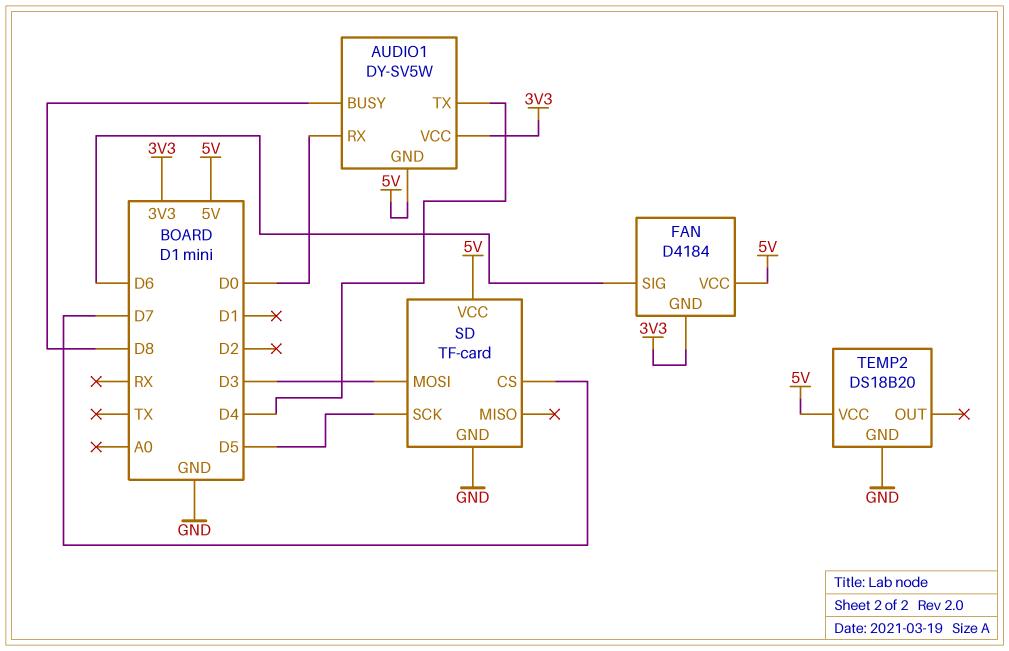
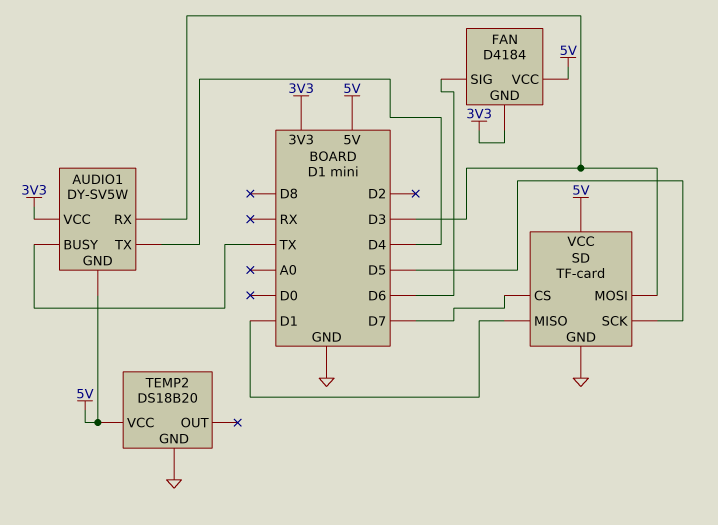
AUDIO1 pin BUSY: D8 -> TX
AUDIO1 pin RX: D0 -> D3
SD pin MISO: none -> D1

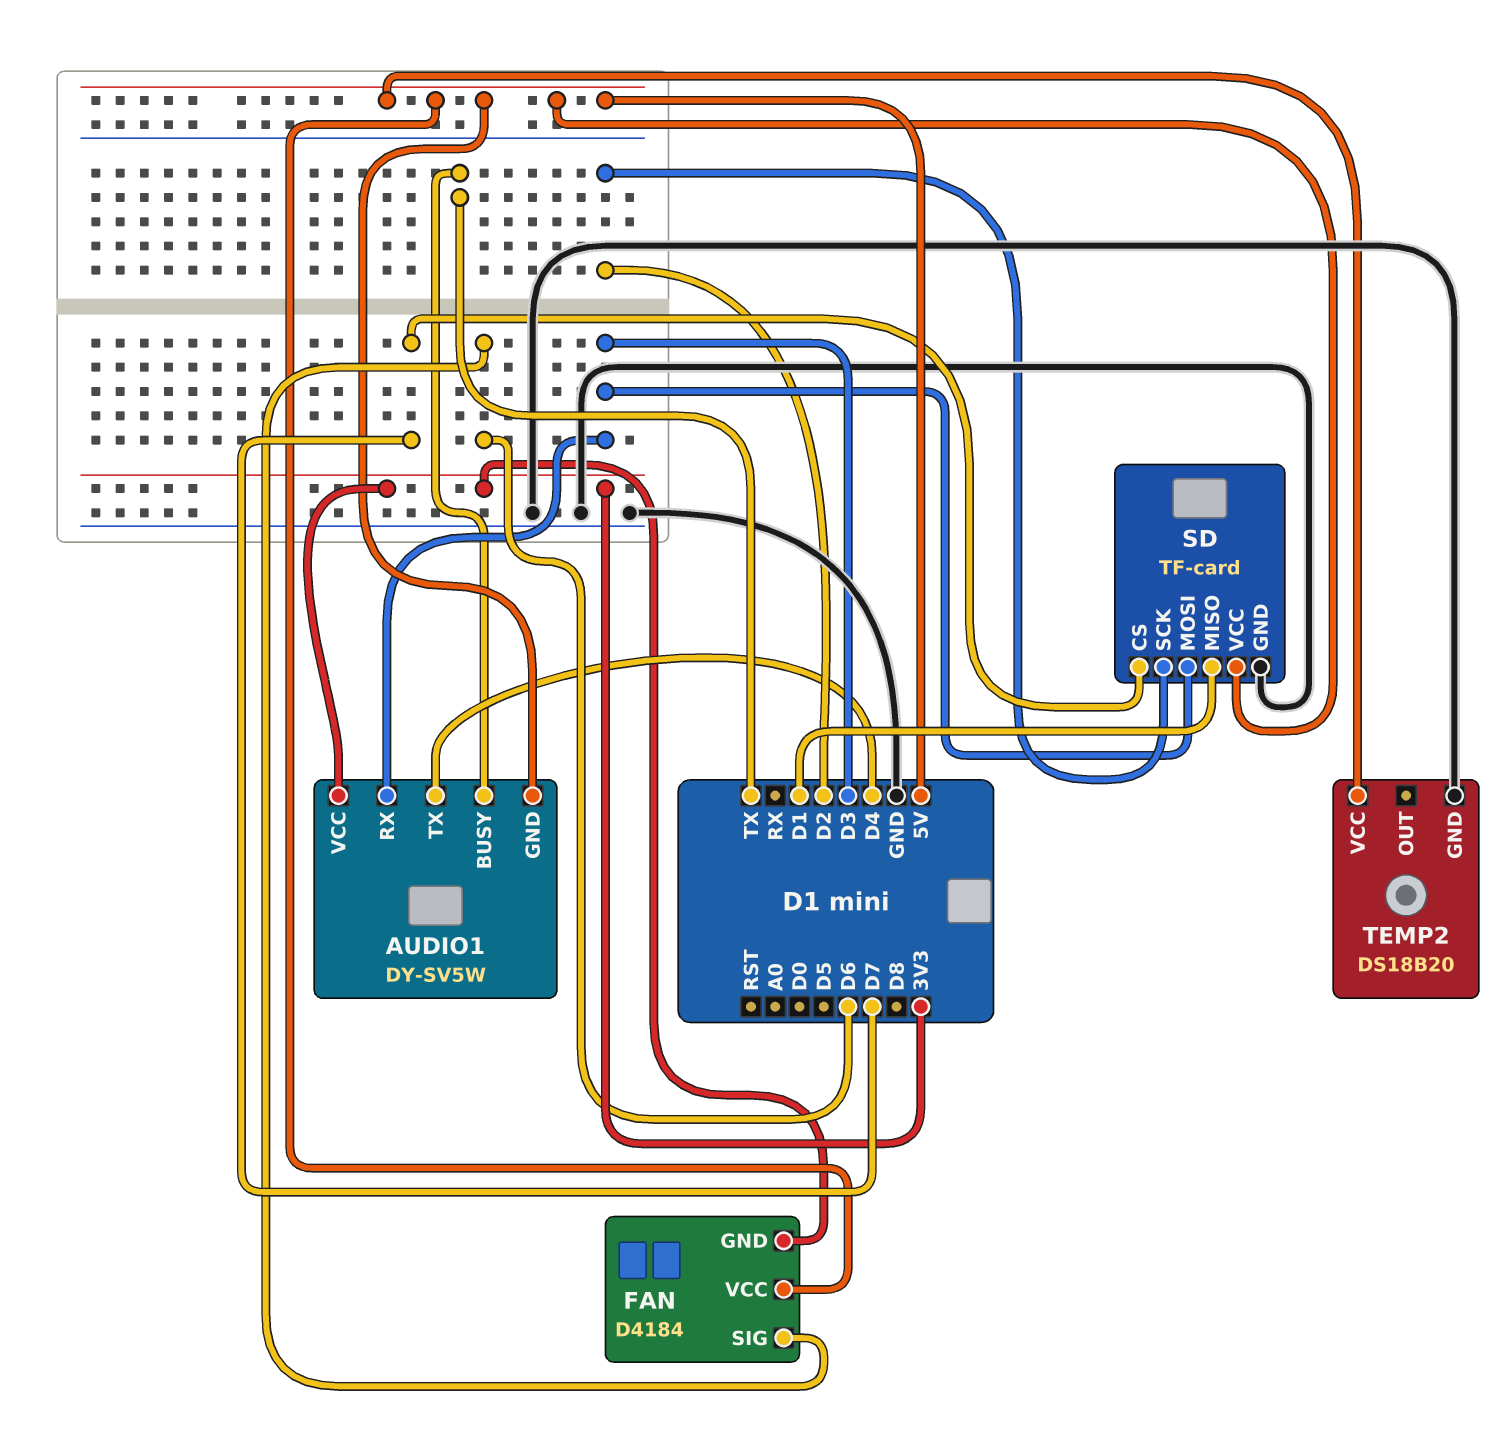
SD pin SCK: D5 -> D2

